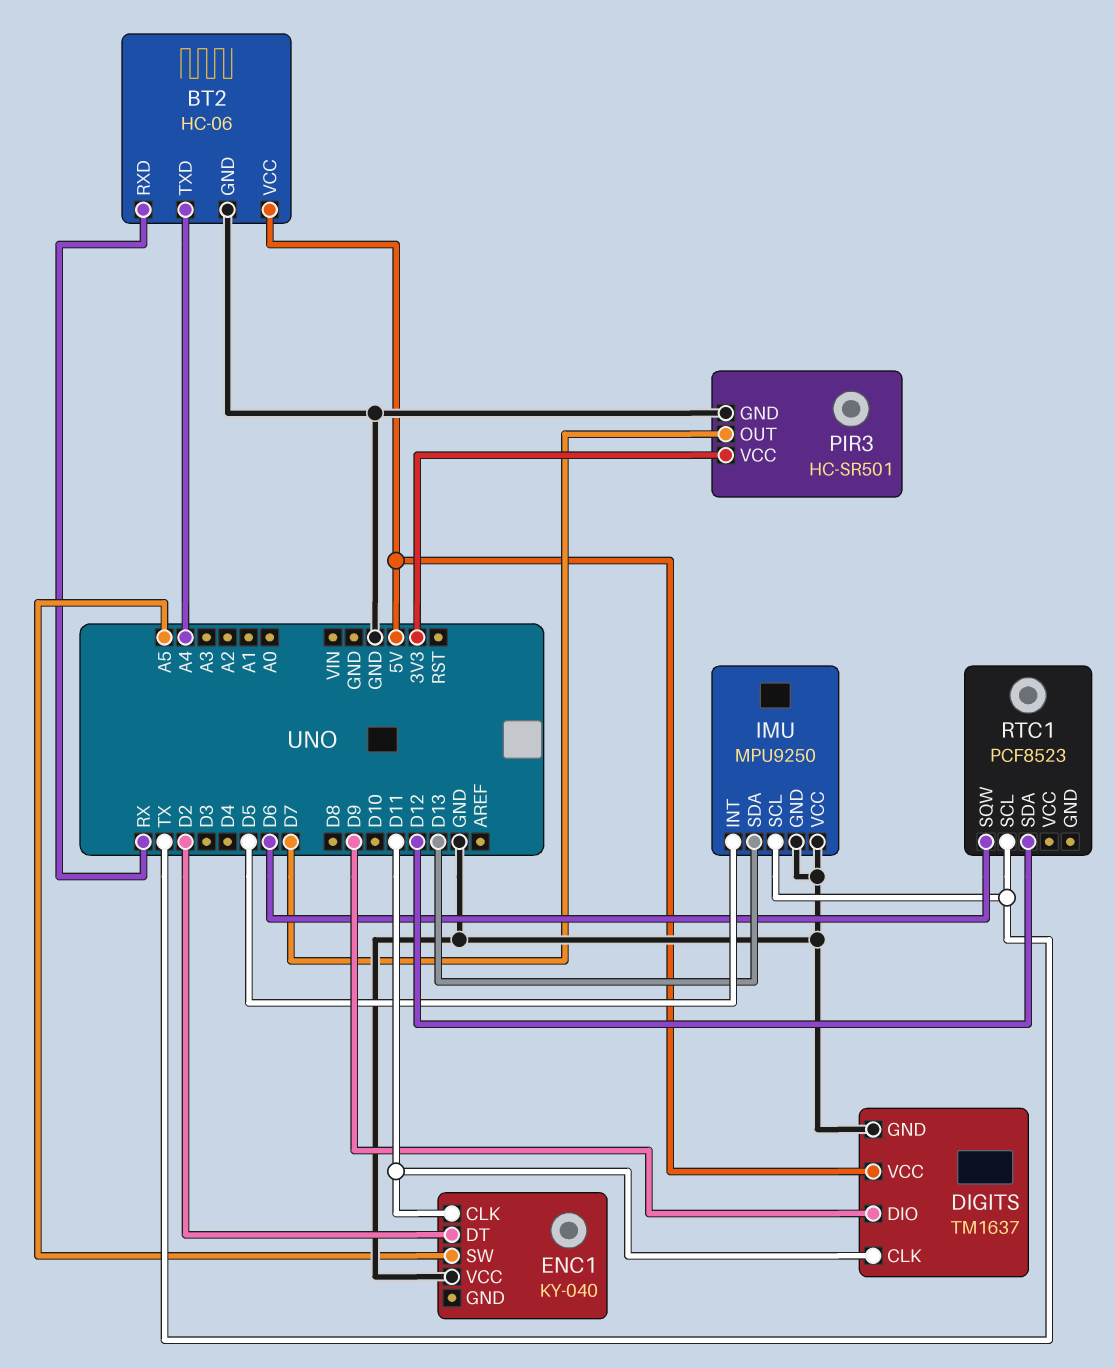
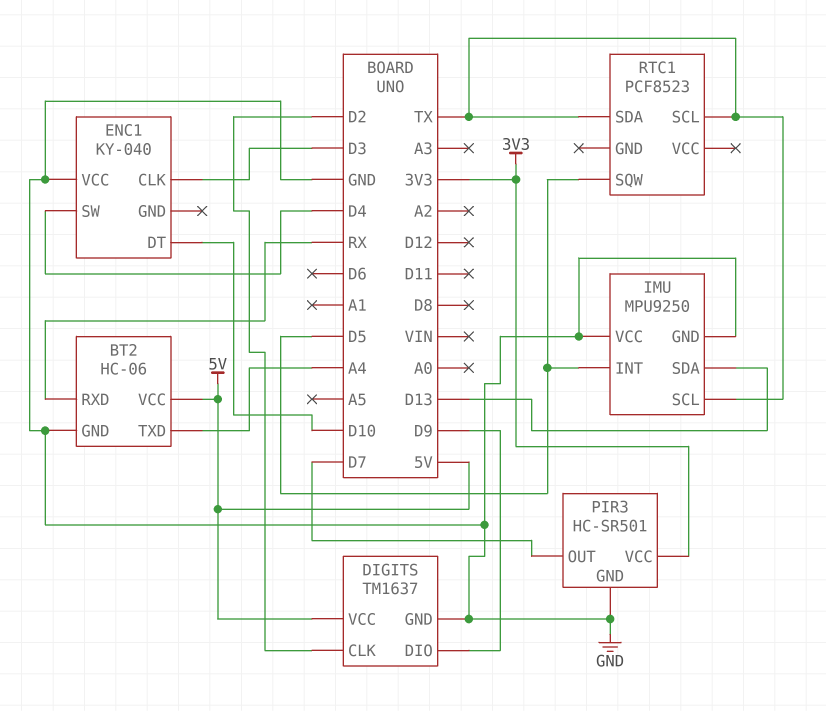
DIGITS pin CLK: D11 -> D2
ENC1 pin CLK: D11 -> D3
ENC1 pin DT: D2 -> D10
ENC1 pin SW: A5 -> D4
RTC1 pin SDA: D12 -> TX
RTC1 pin SQW: D6 -> D5

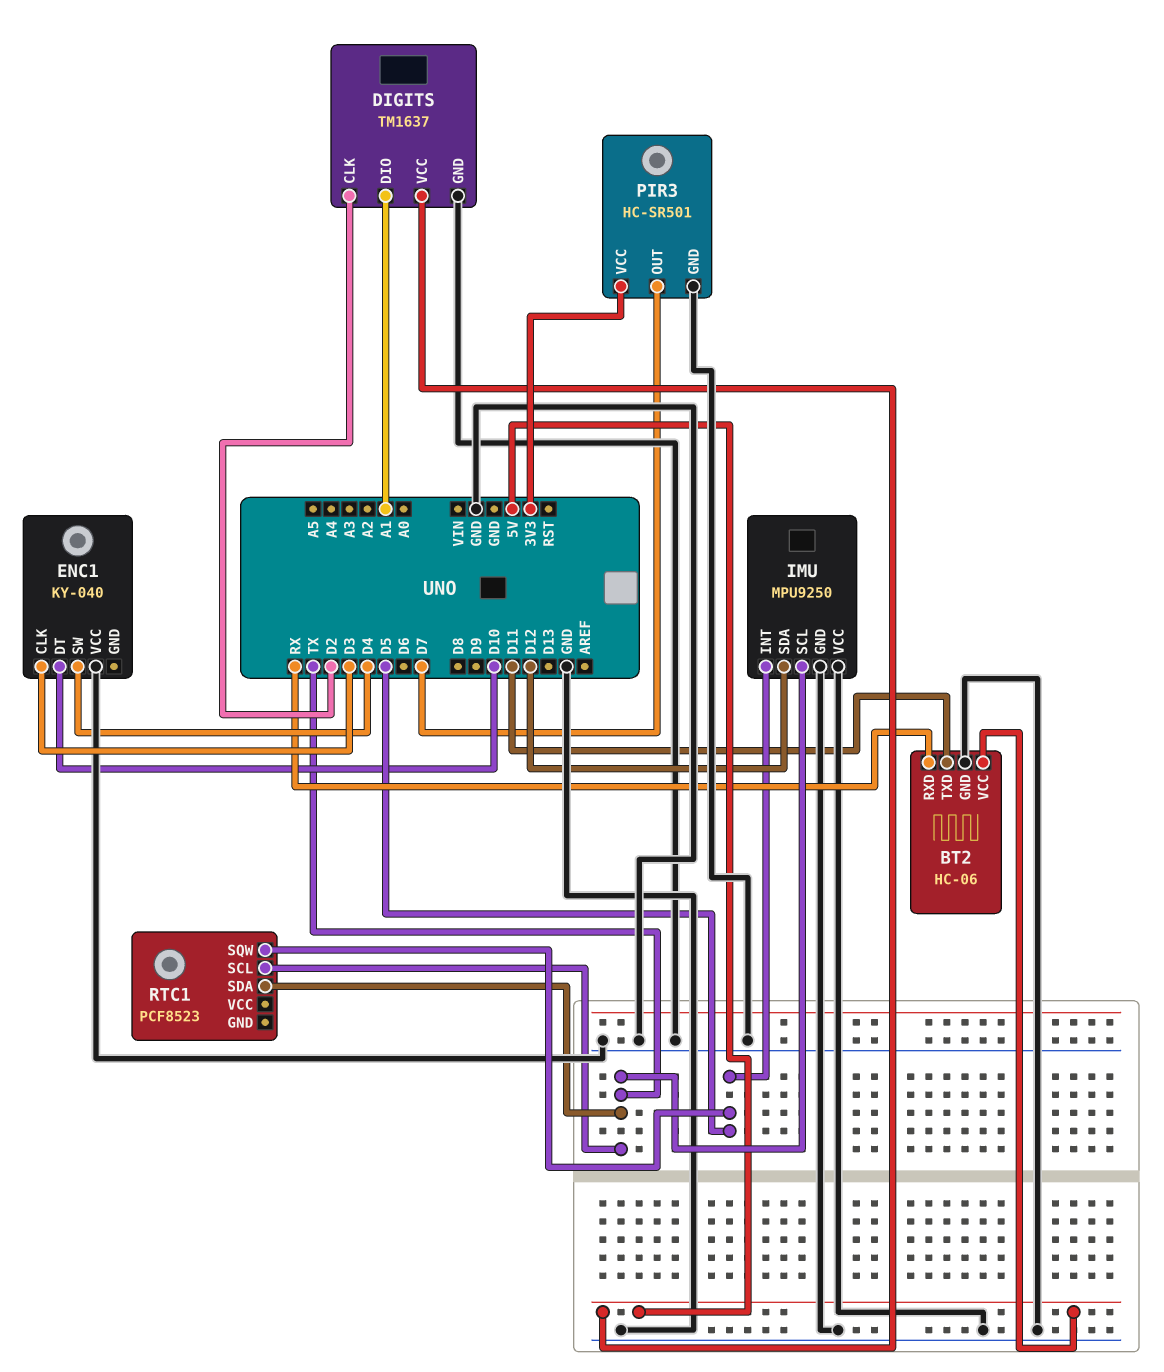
BT2 pin TXD: A4 -> D11
DIGITS pin DIO: D9 -> A1
IMU pin SDA: D13 -> D12

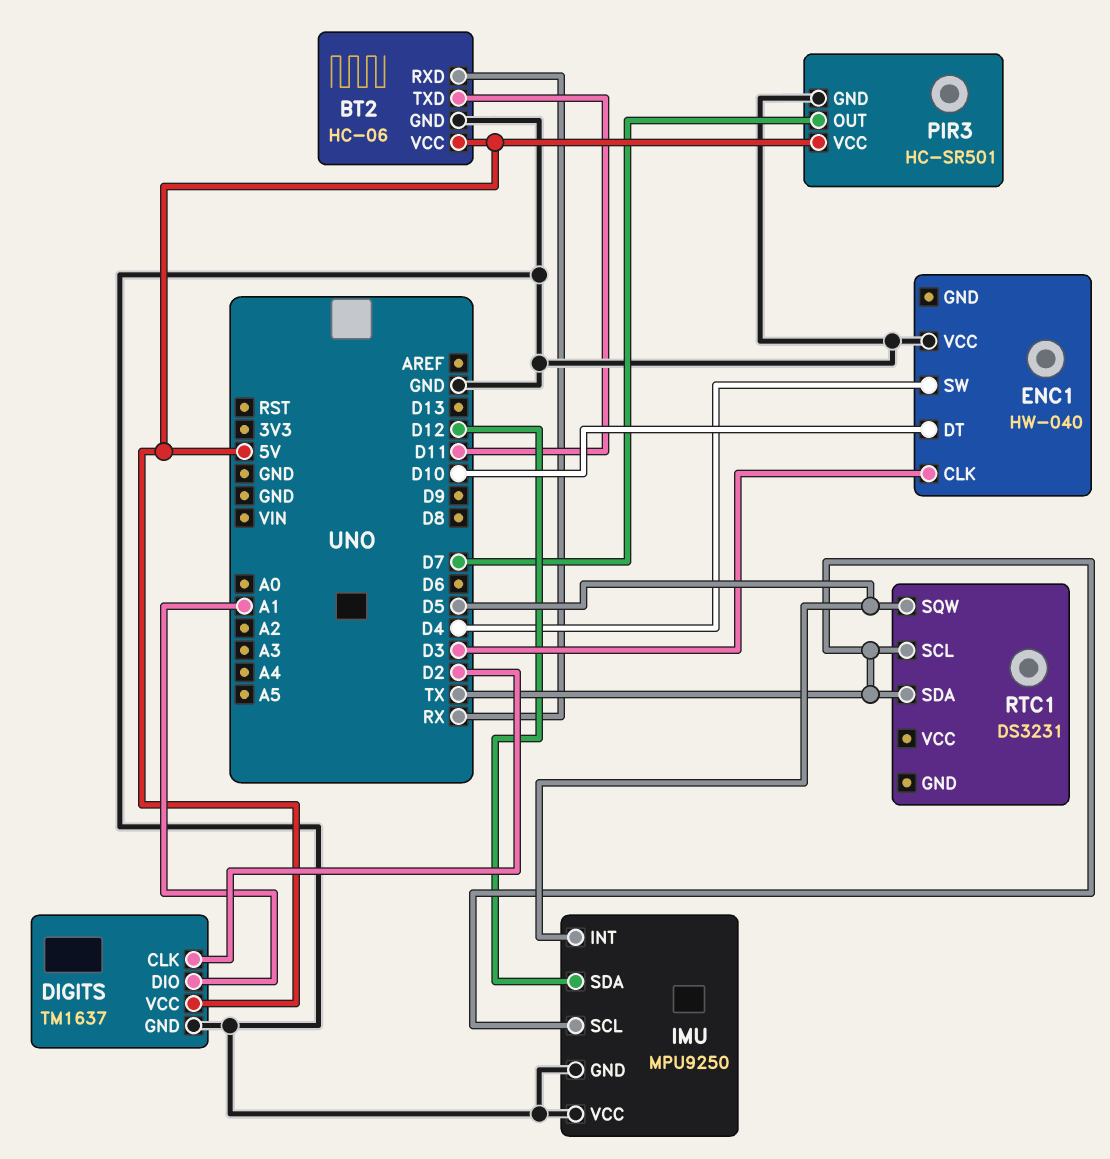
ENC1: KY-040 -> HW-040
PIR3 pin VCC: 3V3 -> 5V
RTC1: PCF8523 -> DS3231

